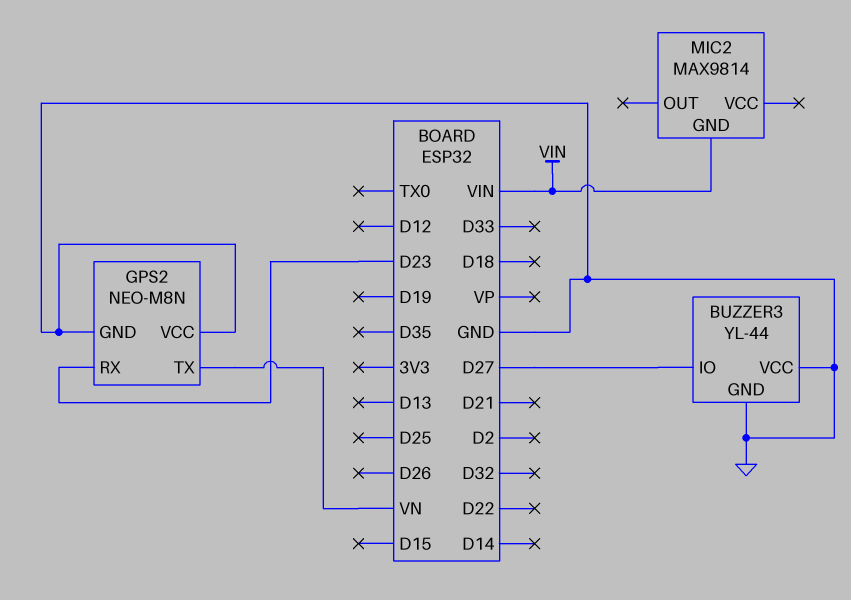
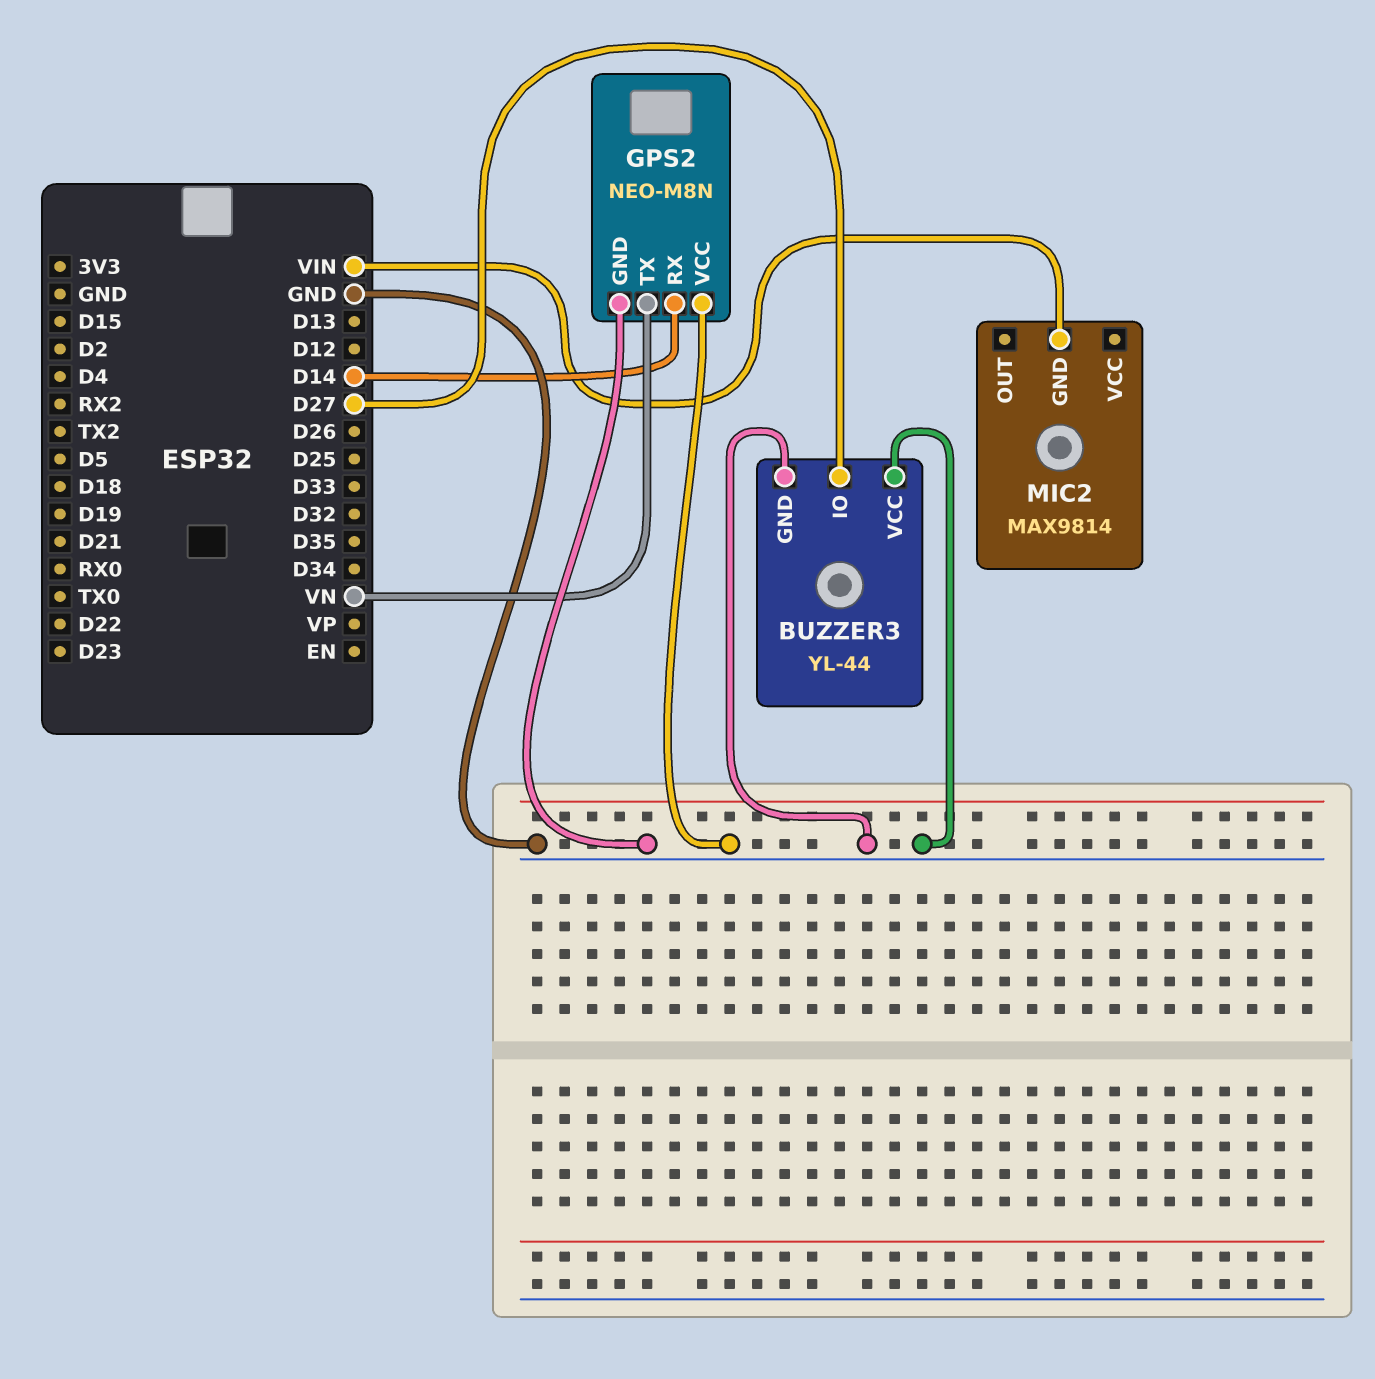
GPS2 pin RX: D23 -> D14

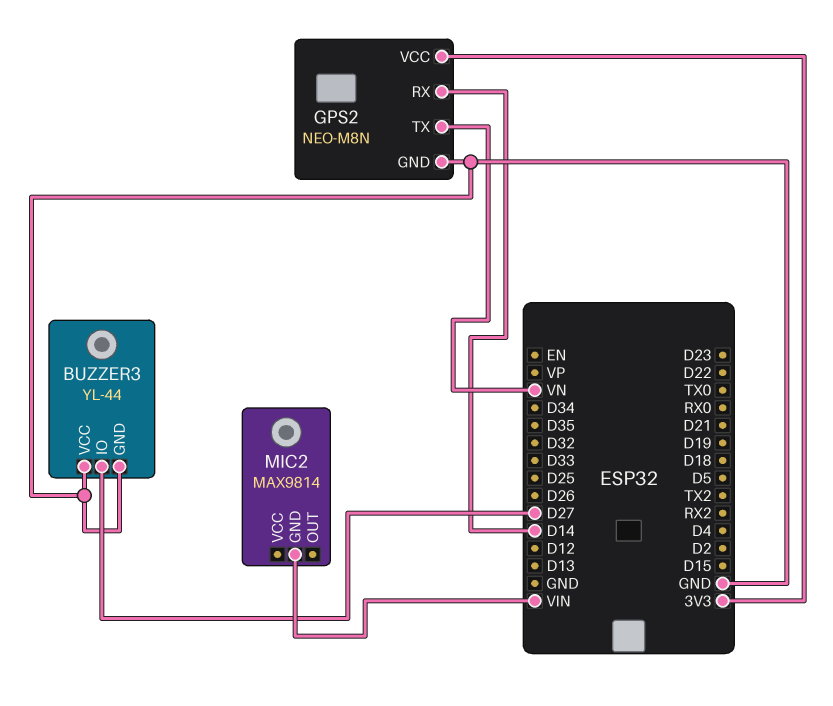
GPS2 pin VCC: GND -> 3V3

